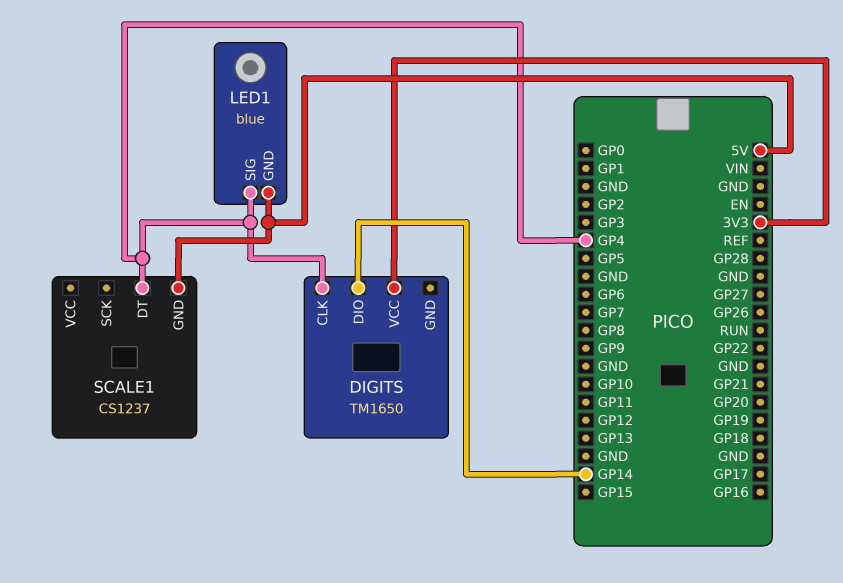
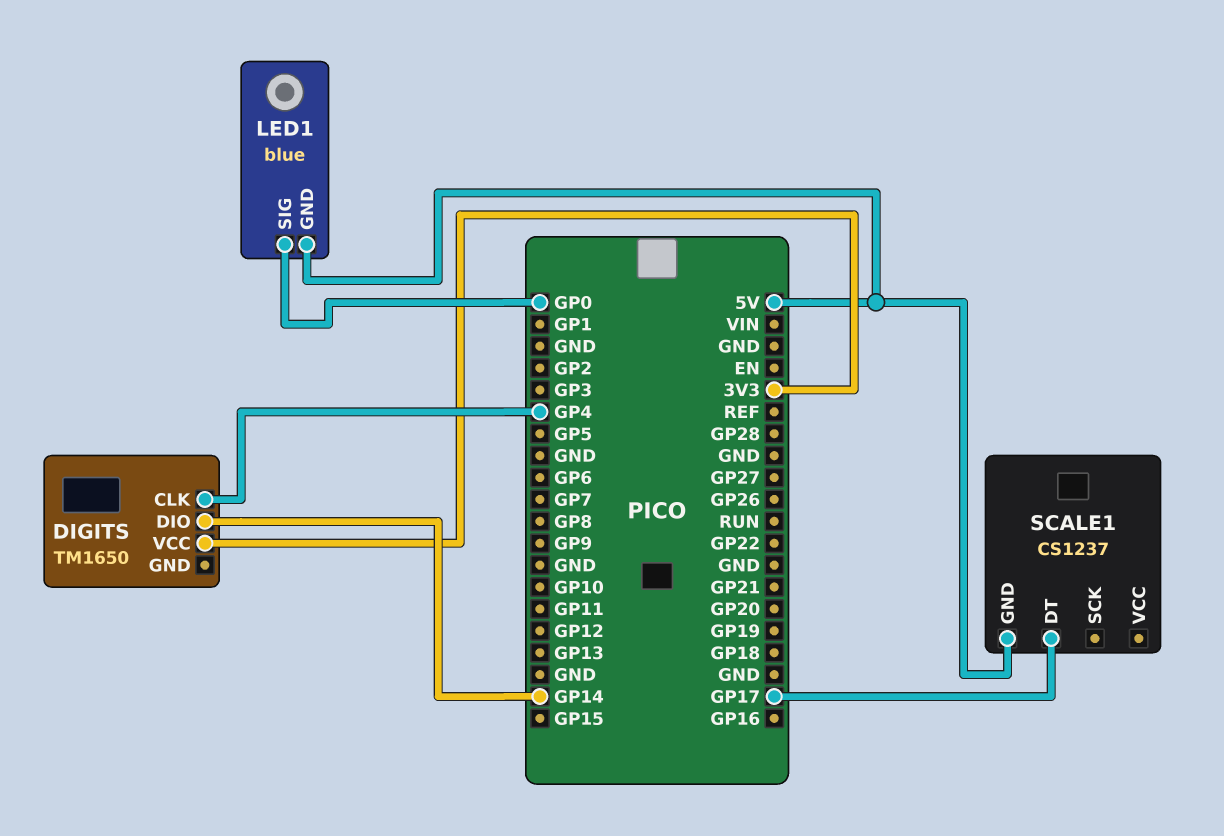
LED1 pin SIG: GP4 -> GP0
SCALE1 pin DT: GP4 -> GP17

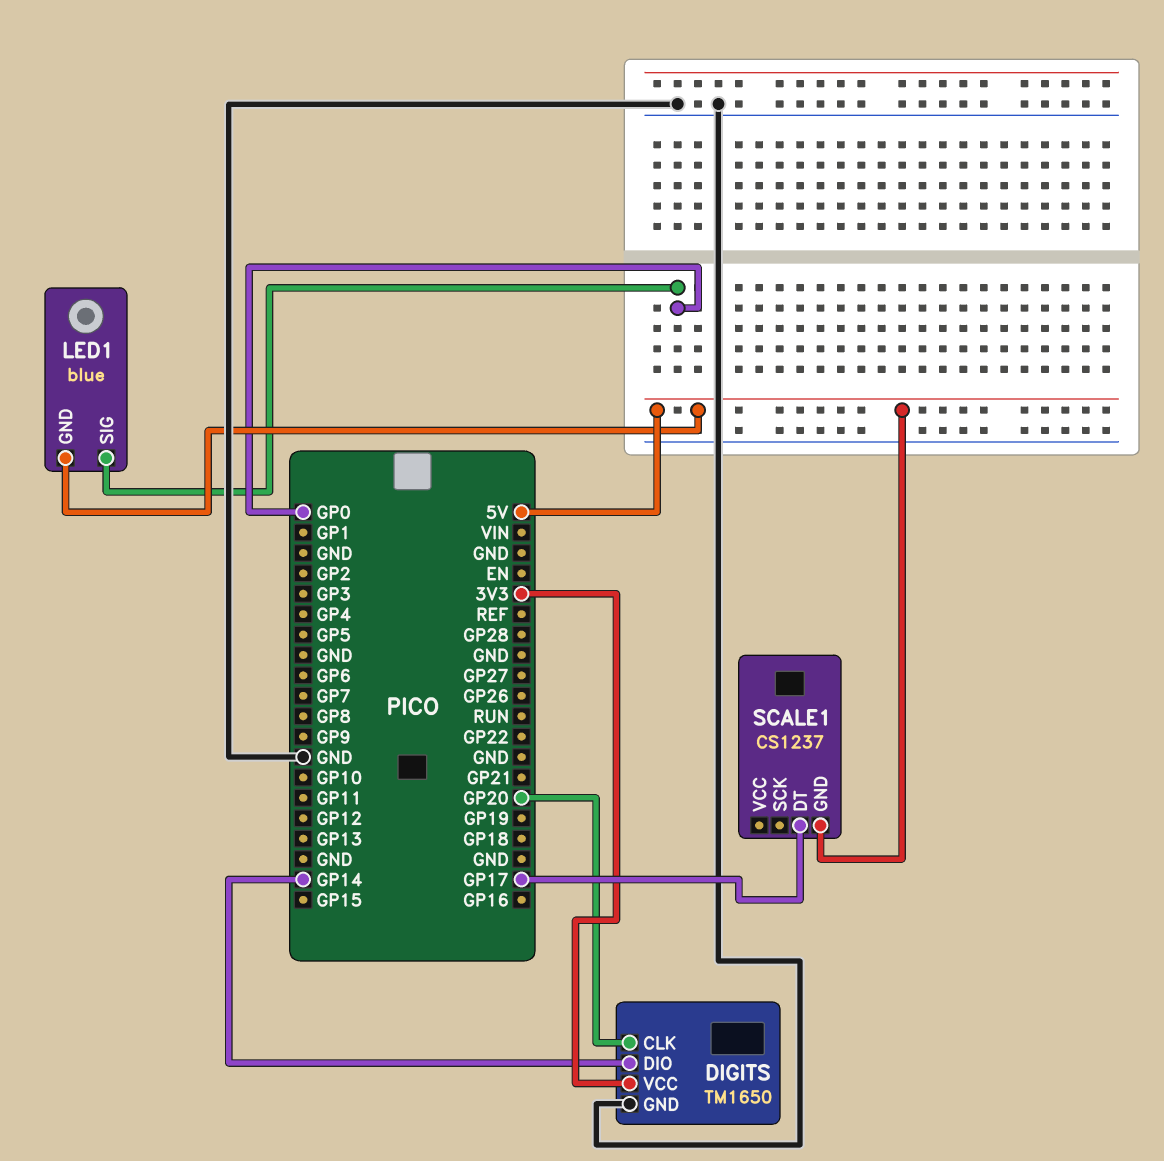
DIGITS pin CLK: GP4 -> GP20
DIGITS pin GND: none -> GND

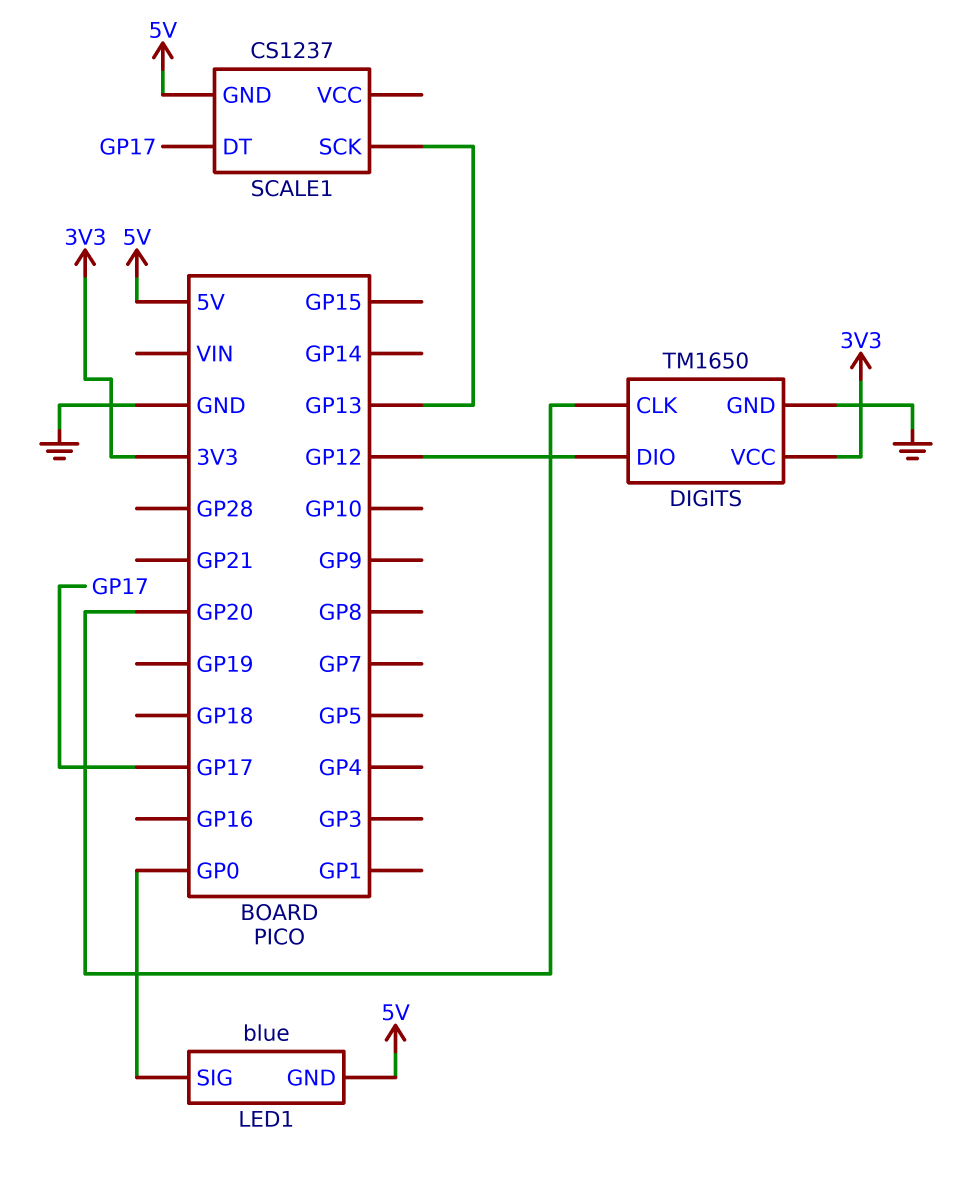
DIGITS pin DIO: GP14 -> GP12
SCALE1 pin SCK: none -> GP13

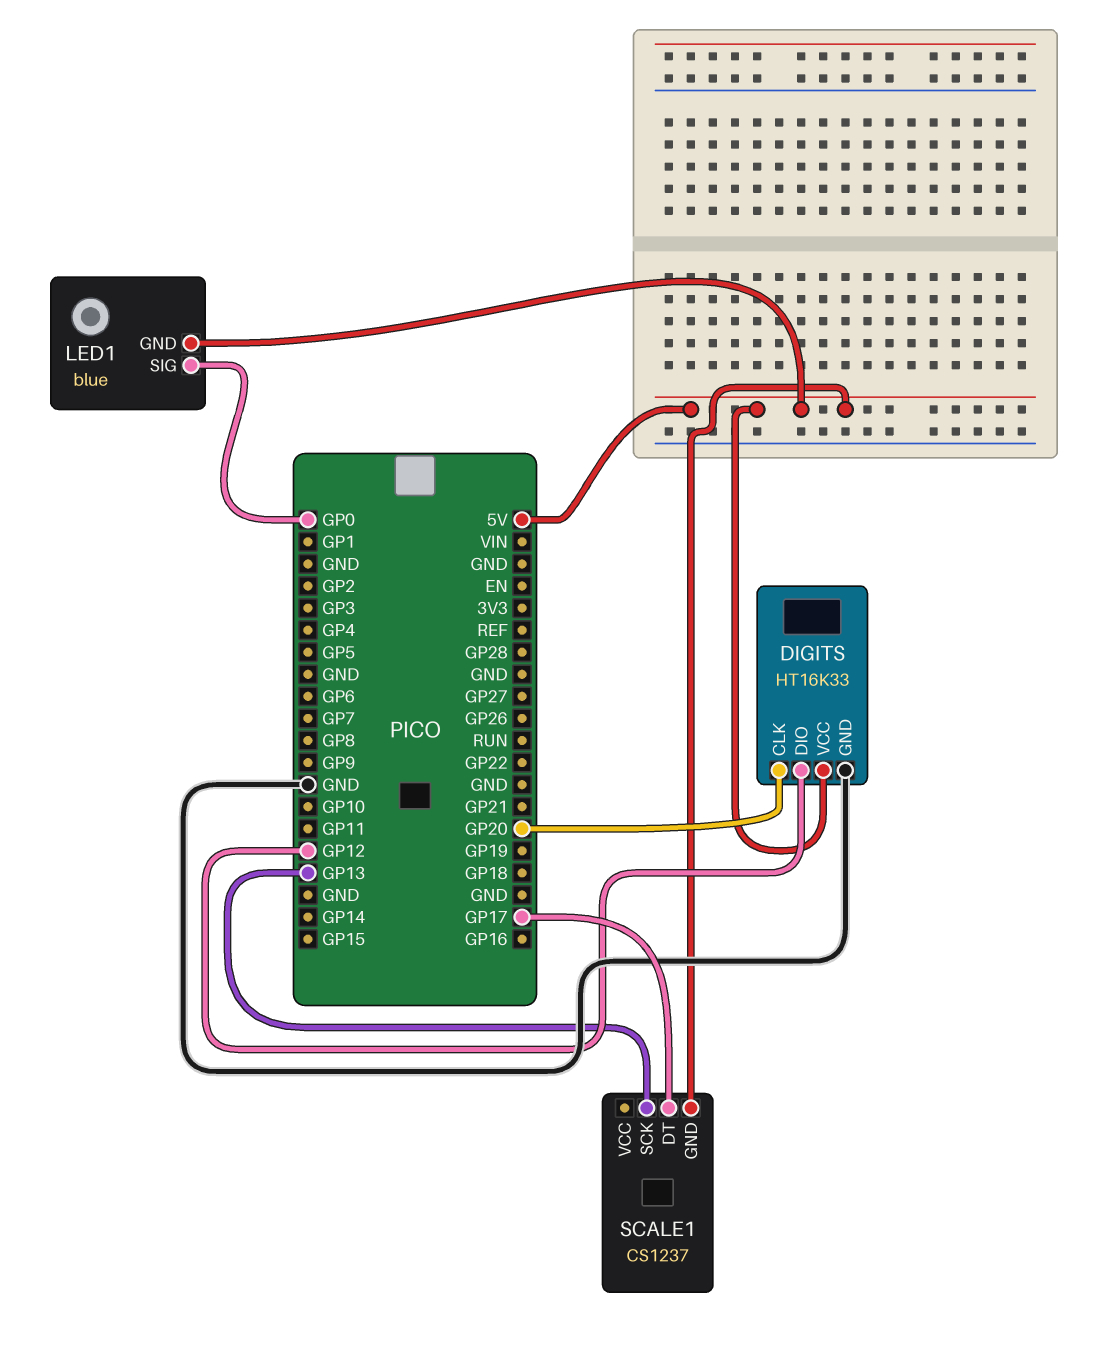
DIGITS: TM1650 -> HT16K33
DIGITS pin VCC: 3V3 -> 5V

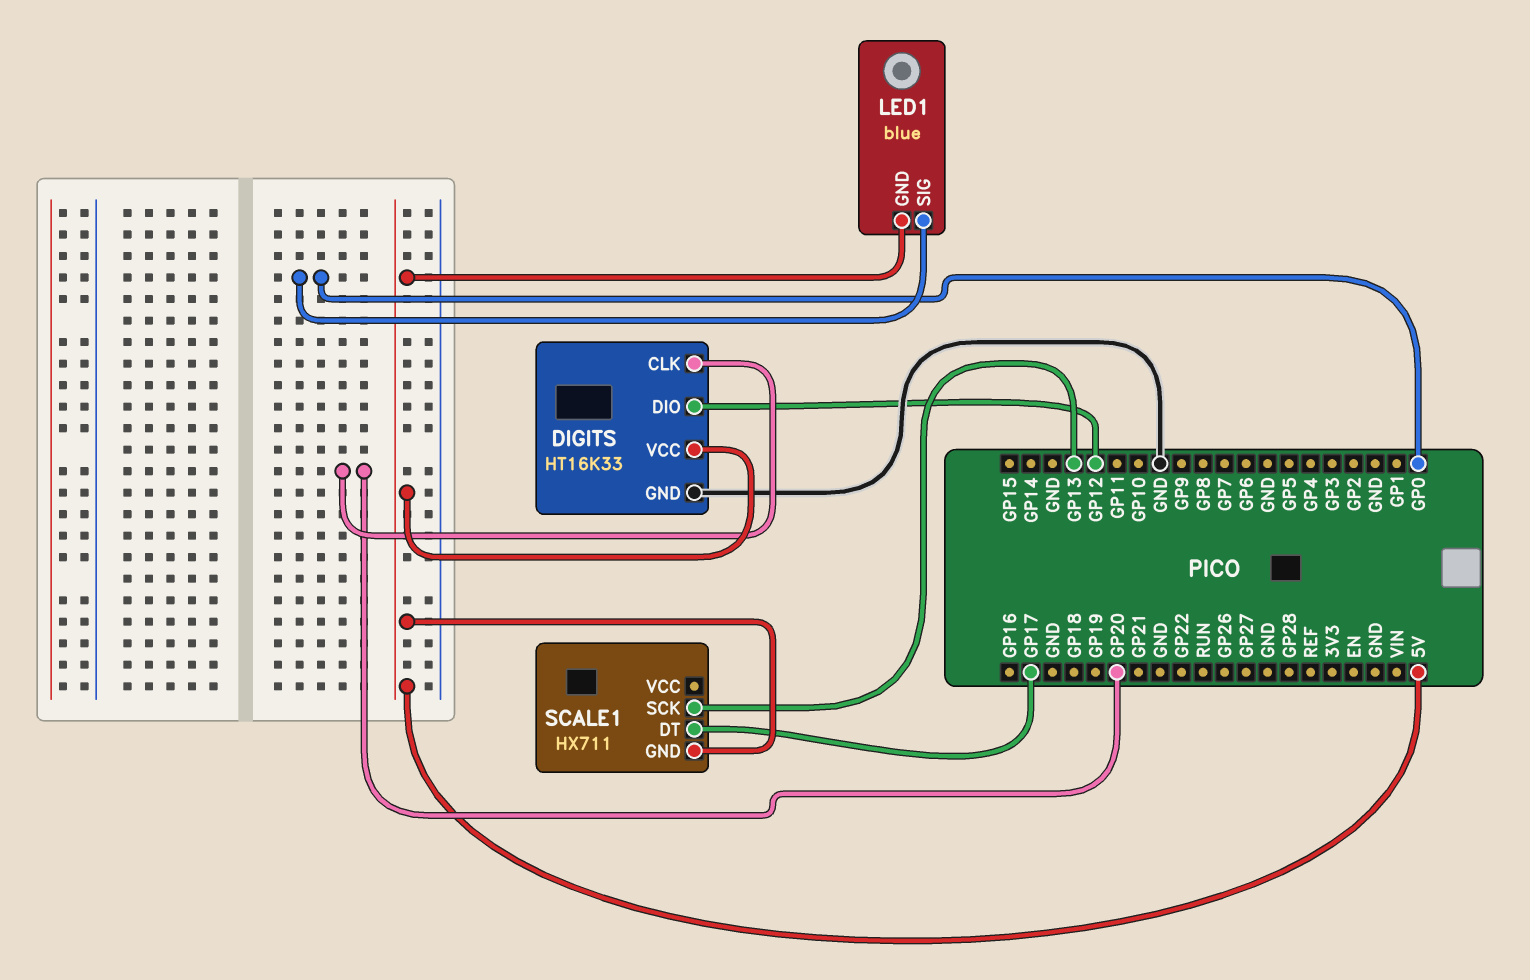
SCALE1: CS1237 -> HX711

